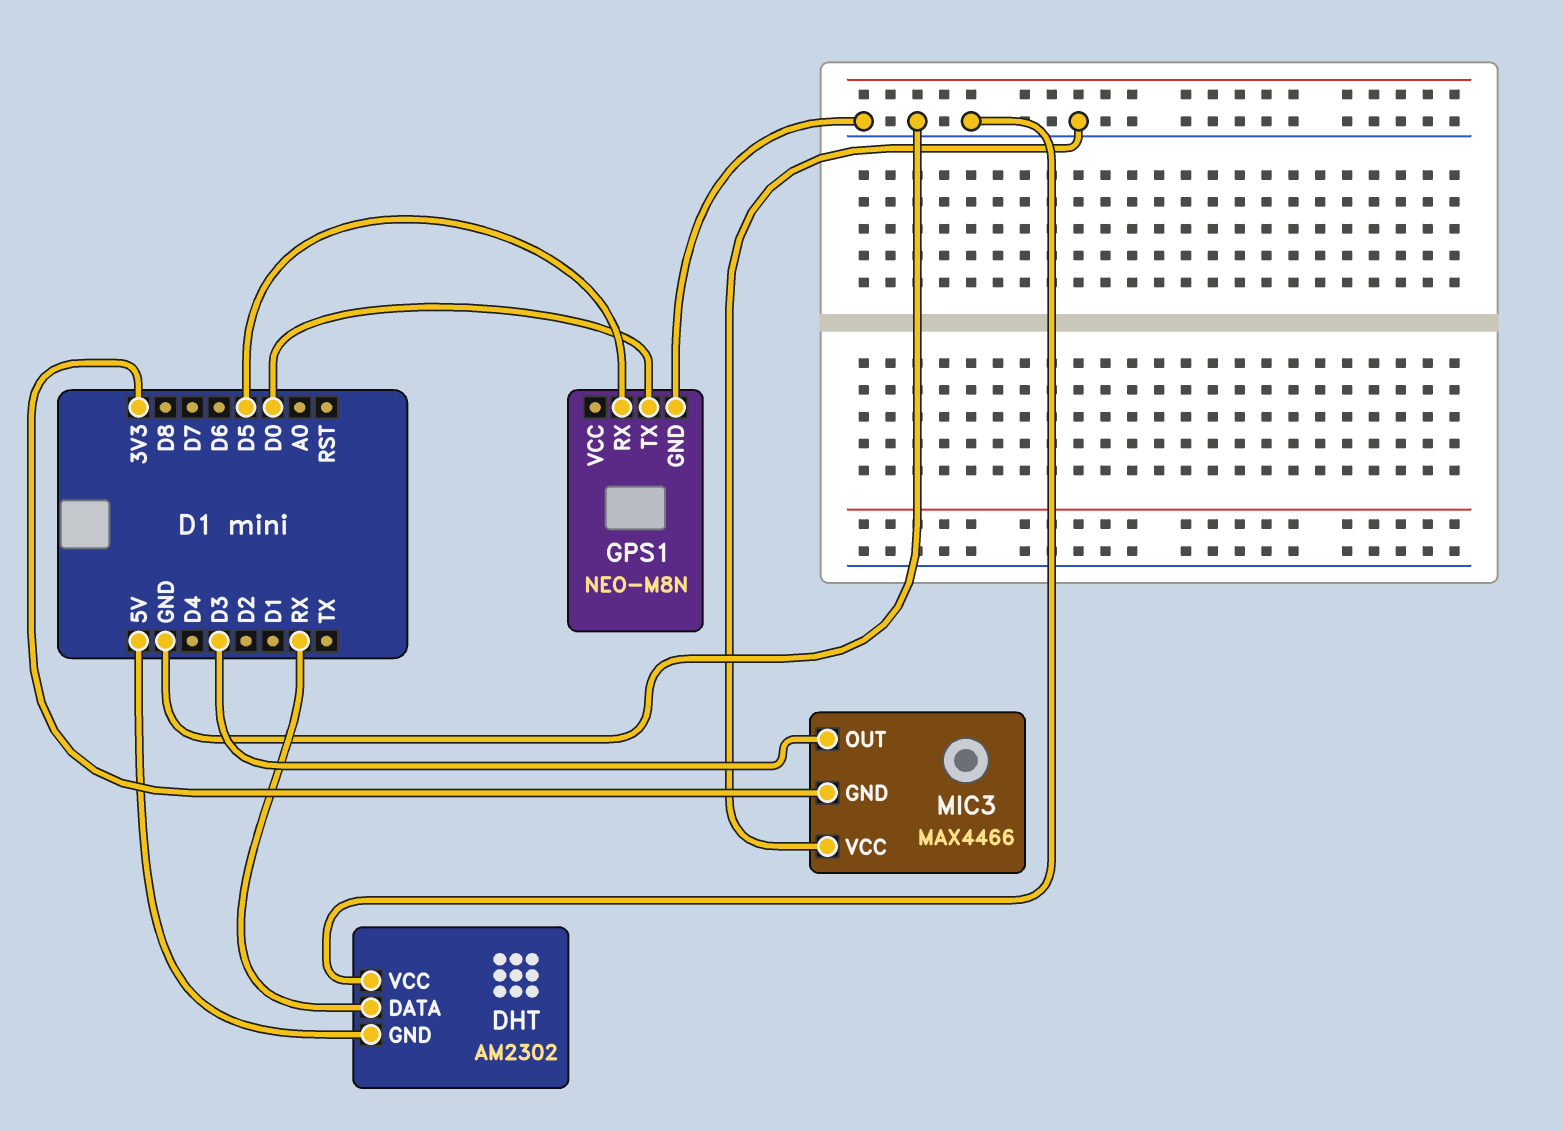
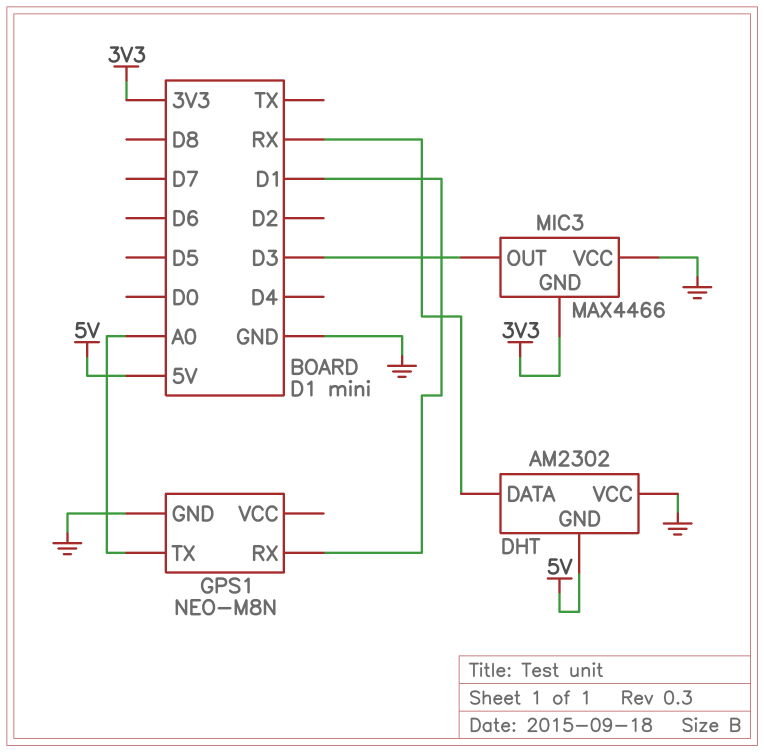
GPS1 pin RX: D5 -> D1
GPS1 pin TX: D0 -> A0

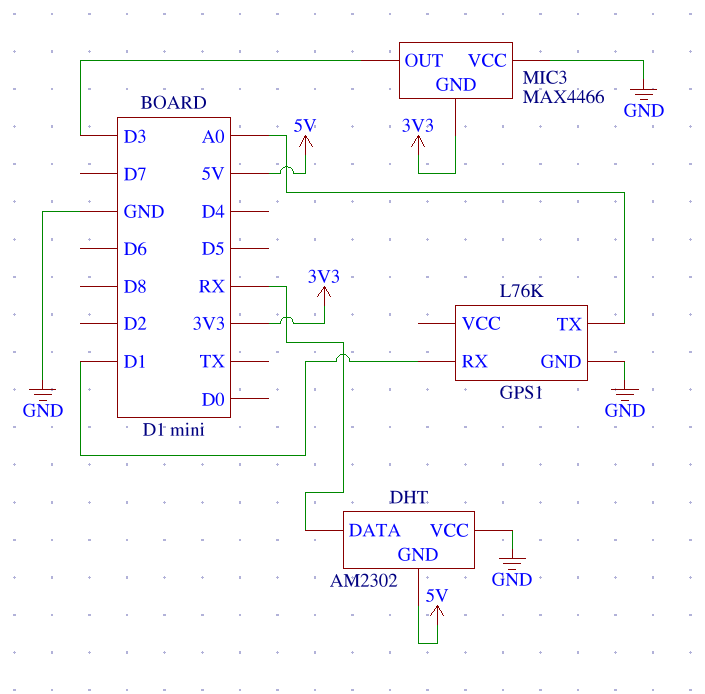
GPS1: NEO-M8N -> L76K

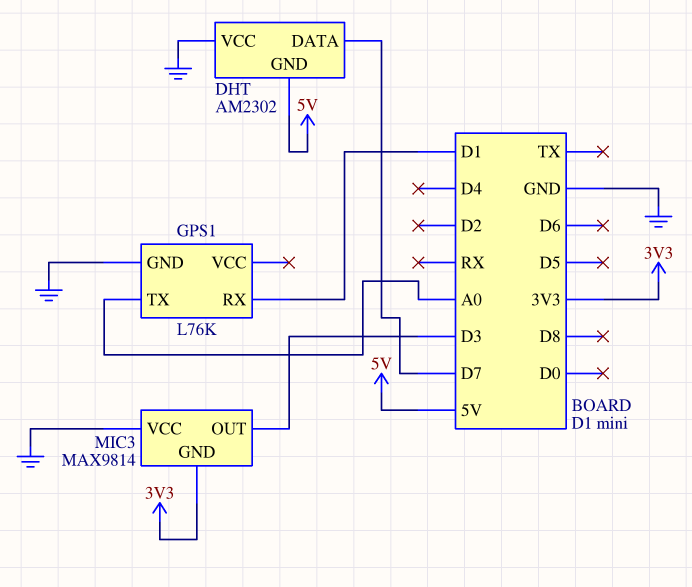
DHT pin DATA: RX -> D7
MIC3: MAX4466 -> MAX9814

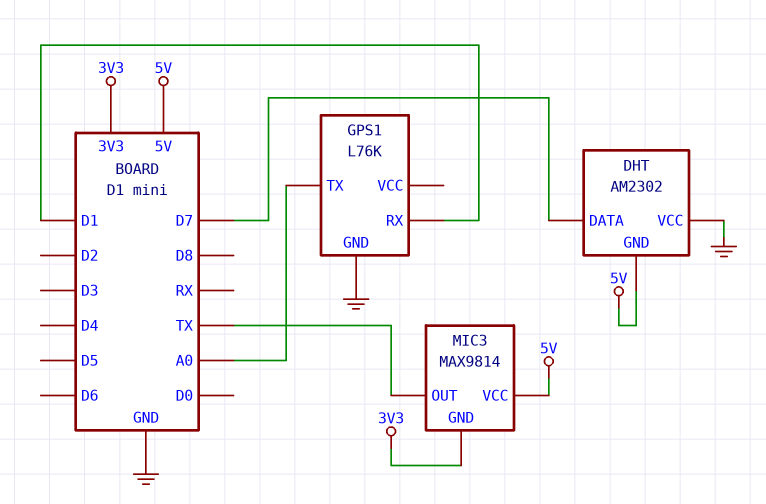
MIC3 pin OUT: D3 -> TX
MIC3 pin VCC: GND -> 5V

